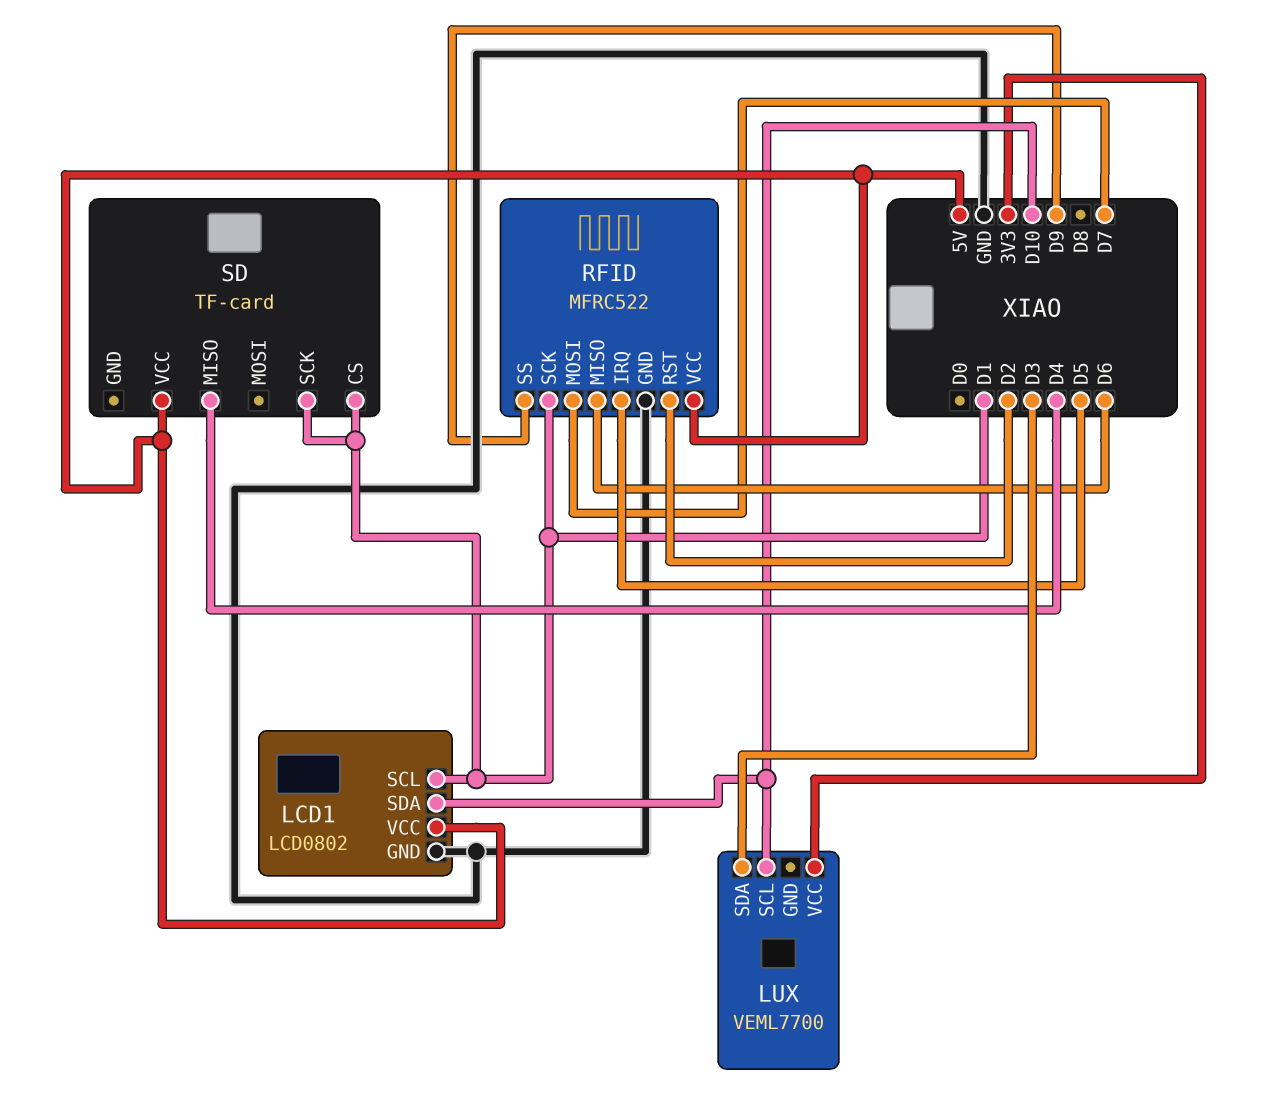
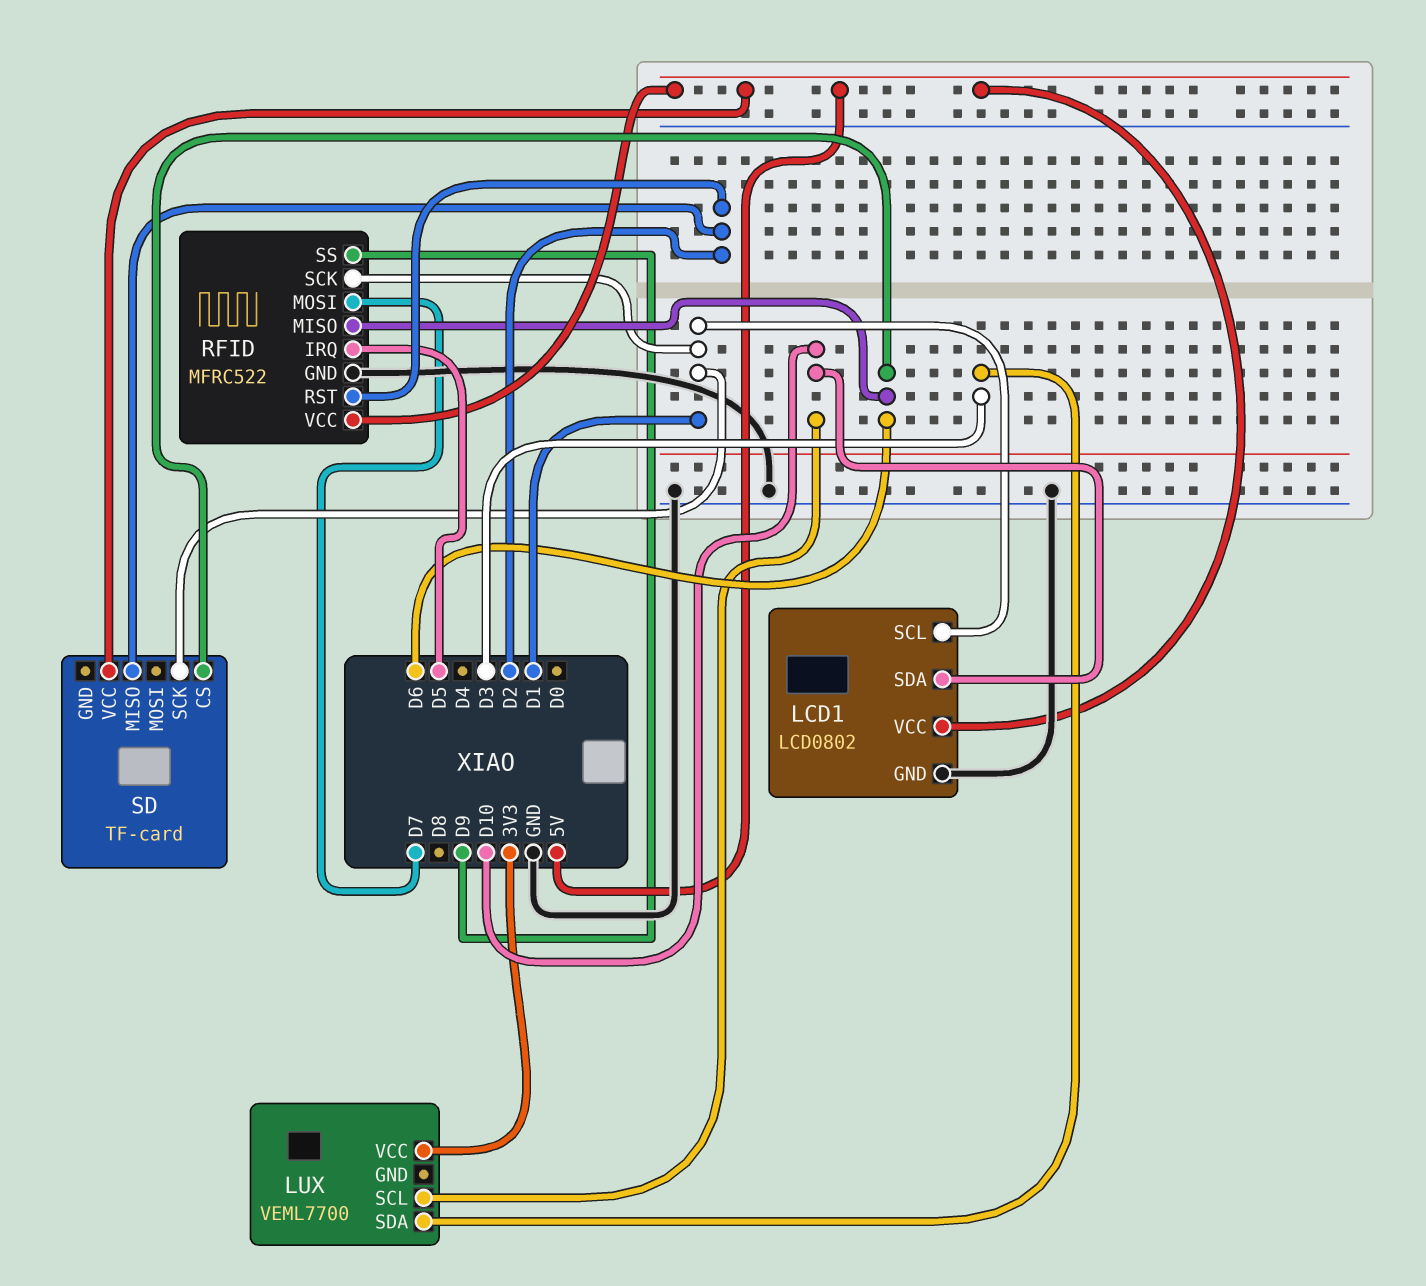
SD pin CS: D1 -> D6
SD pin MISO: D4 -> D2

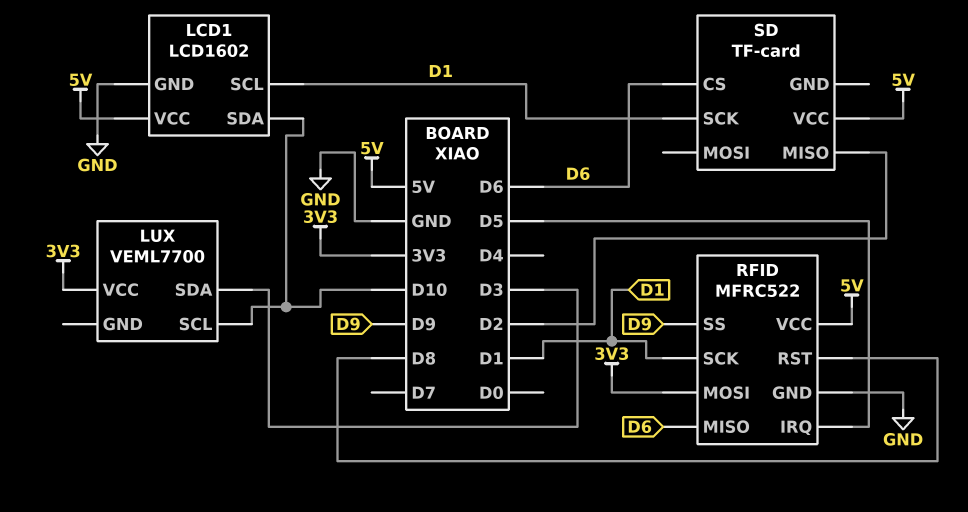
LCD1: LCD0802 -> LCD1602
RFID pin MOSI: D7 -> 3V3
RFID pin RST: D2 -> D8

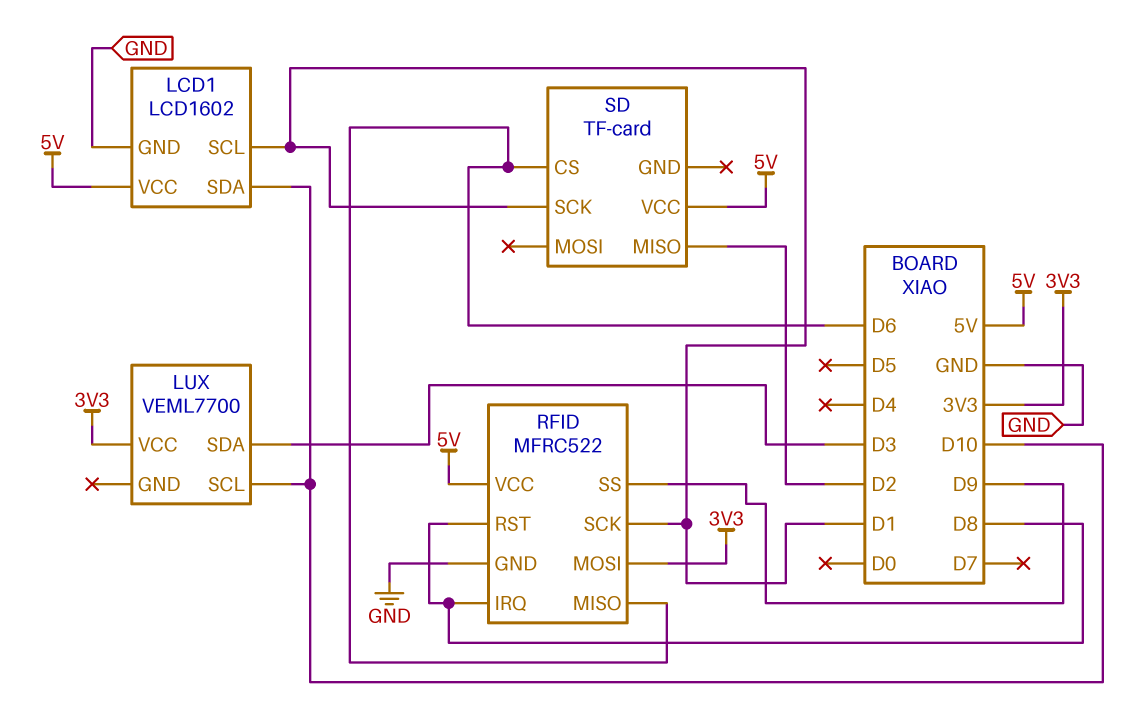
RFID pin IRQ: D5 -> D8

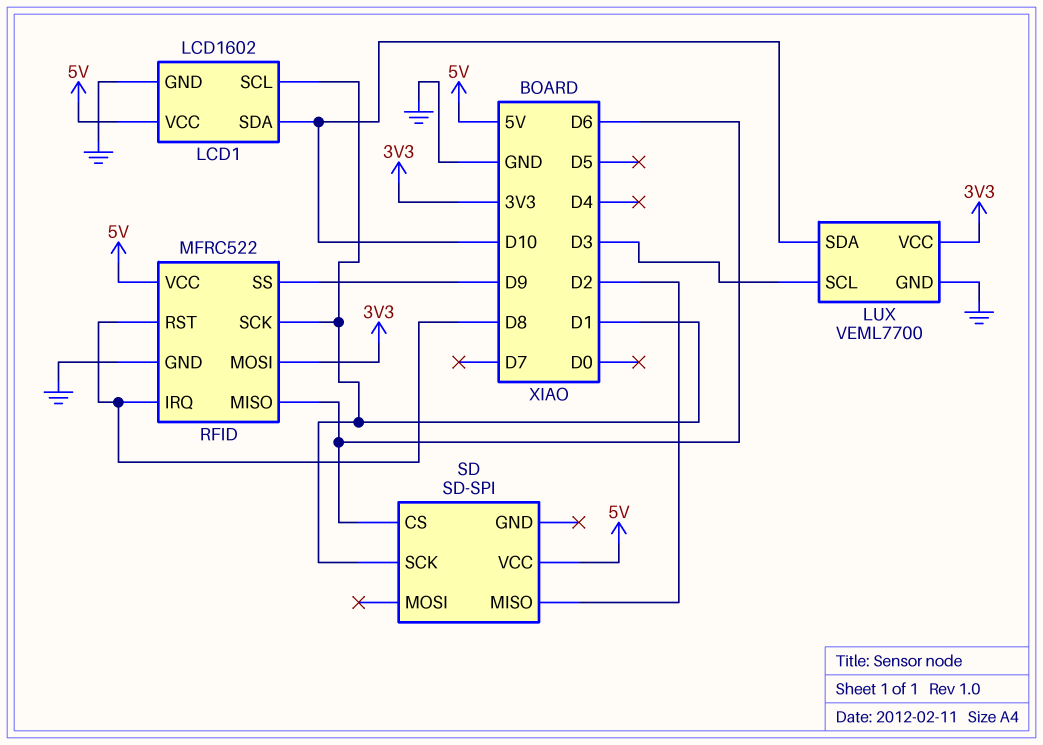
LUX pin GND: none -> GND
LUX pin SCL: D10 -> D3
LUX pin SDA: D3 -> D10
SD: TF-card -> SD-SPI

